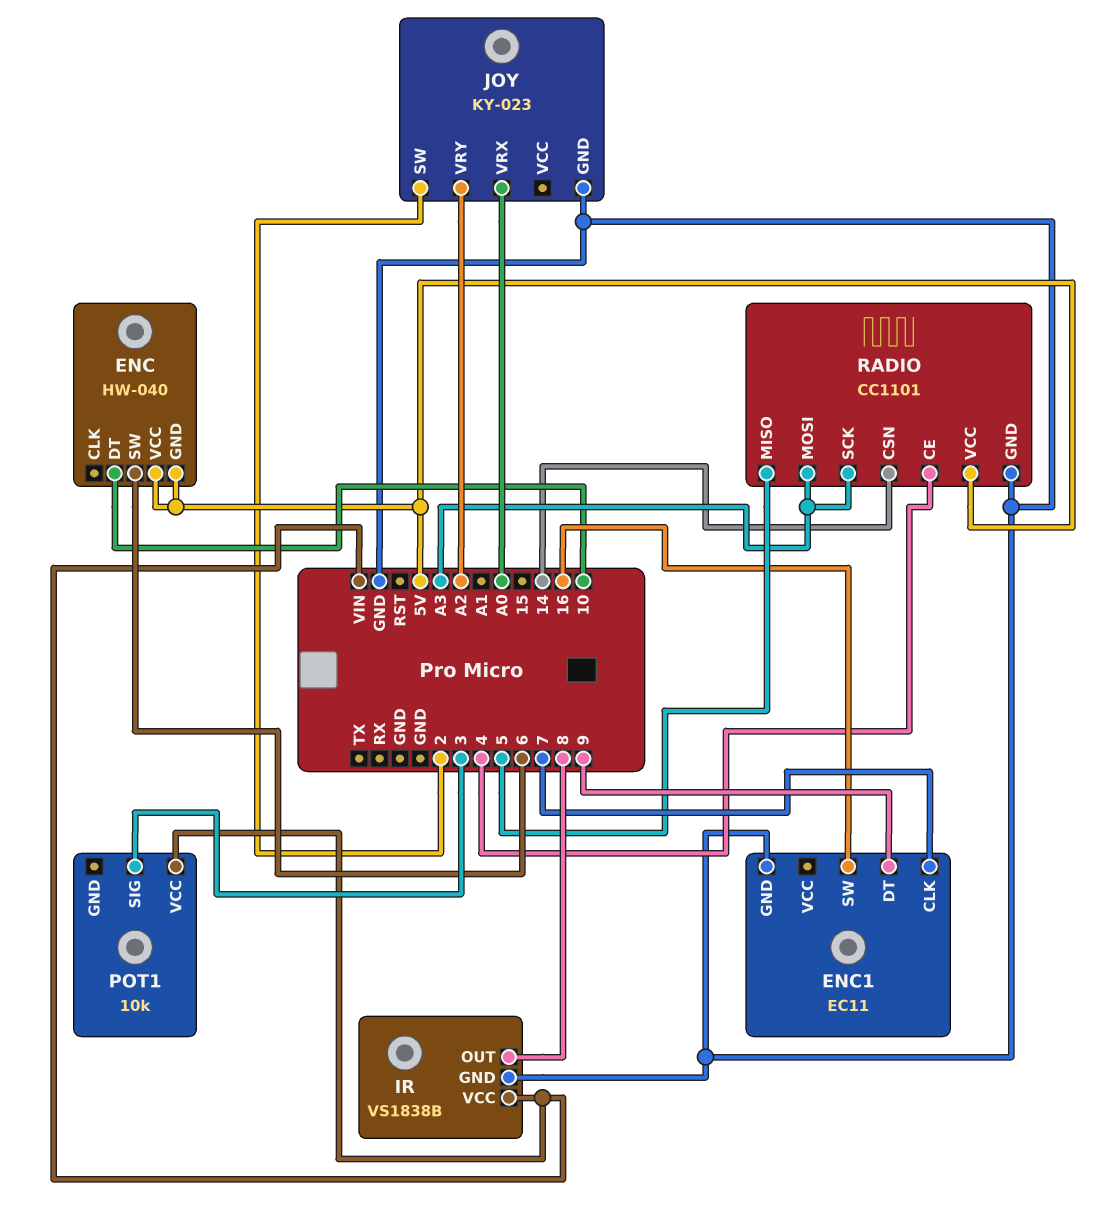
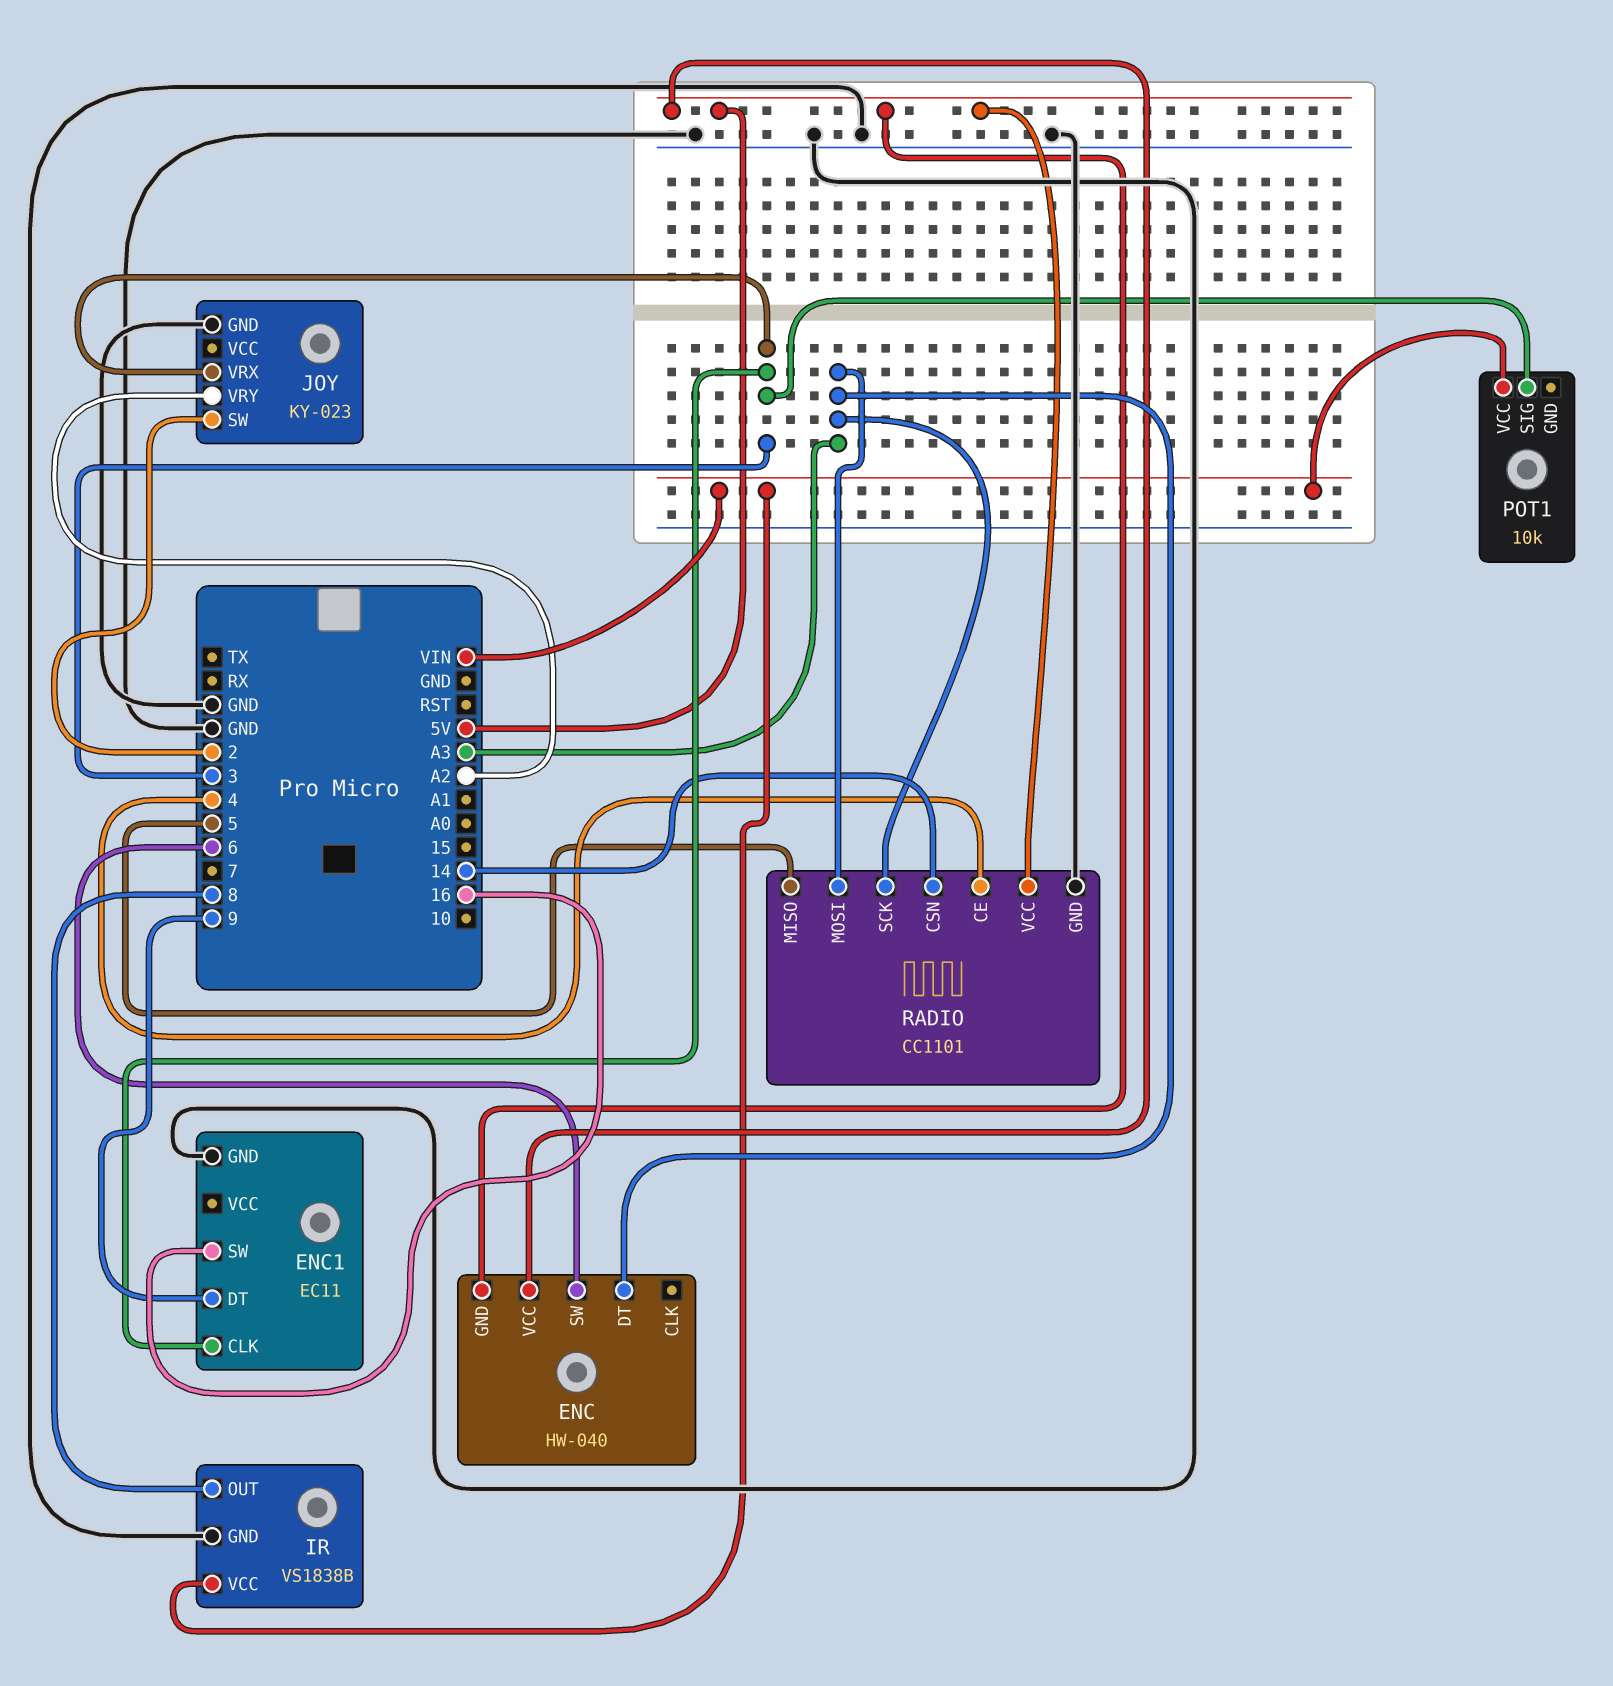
ENC pin DT: 10 -> A3
ENC1 pin CLK: 7 -> 3
JOY pin VRX: A0 -> 3

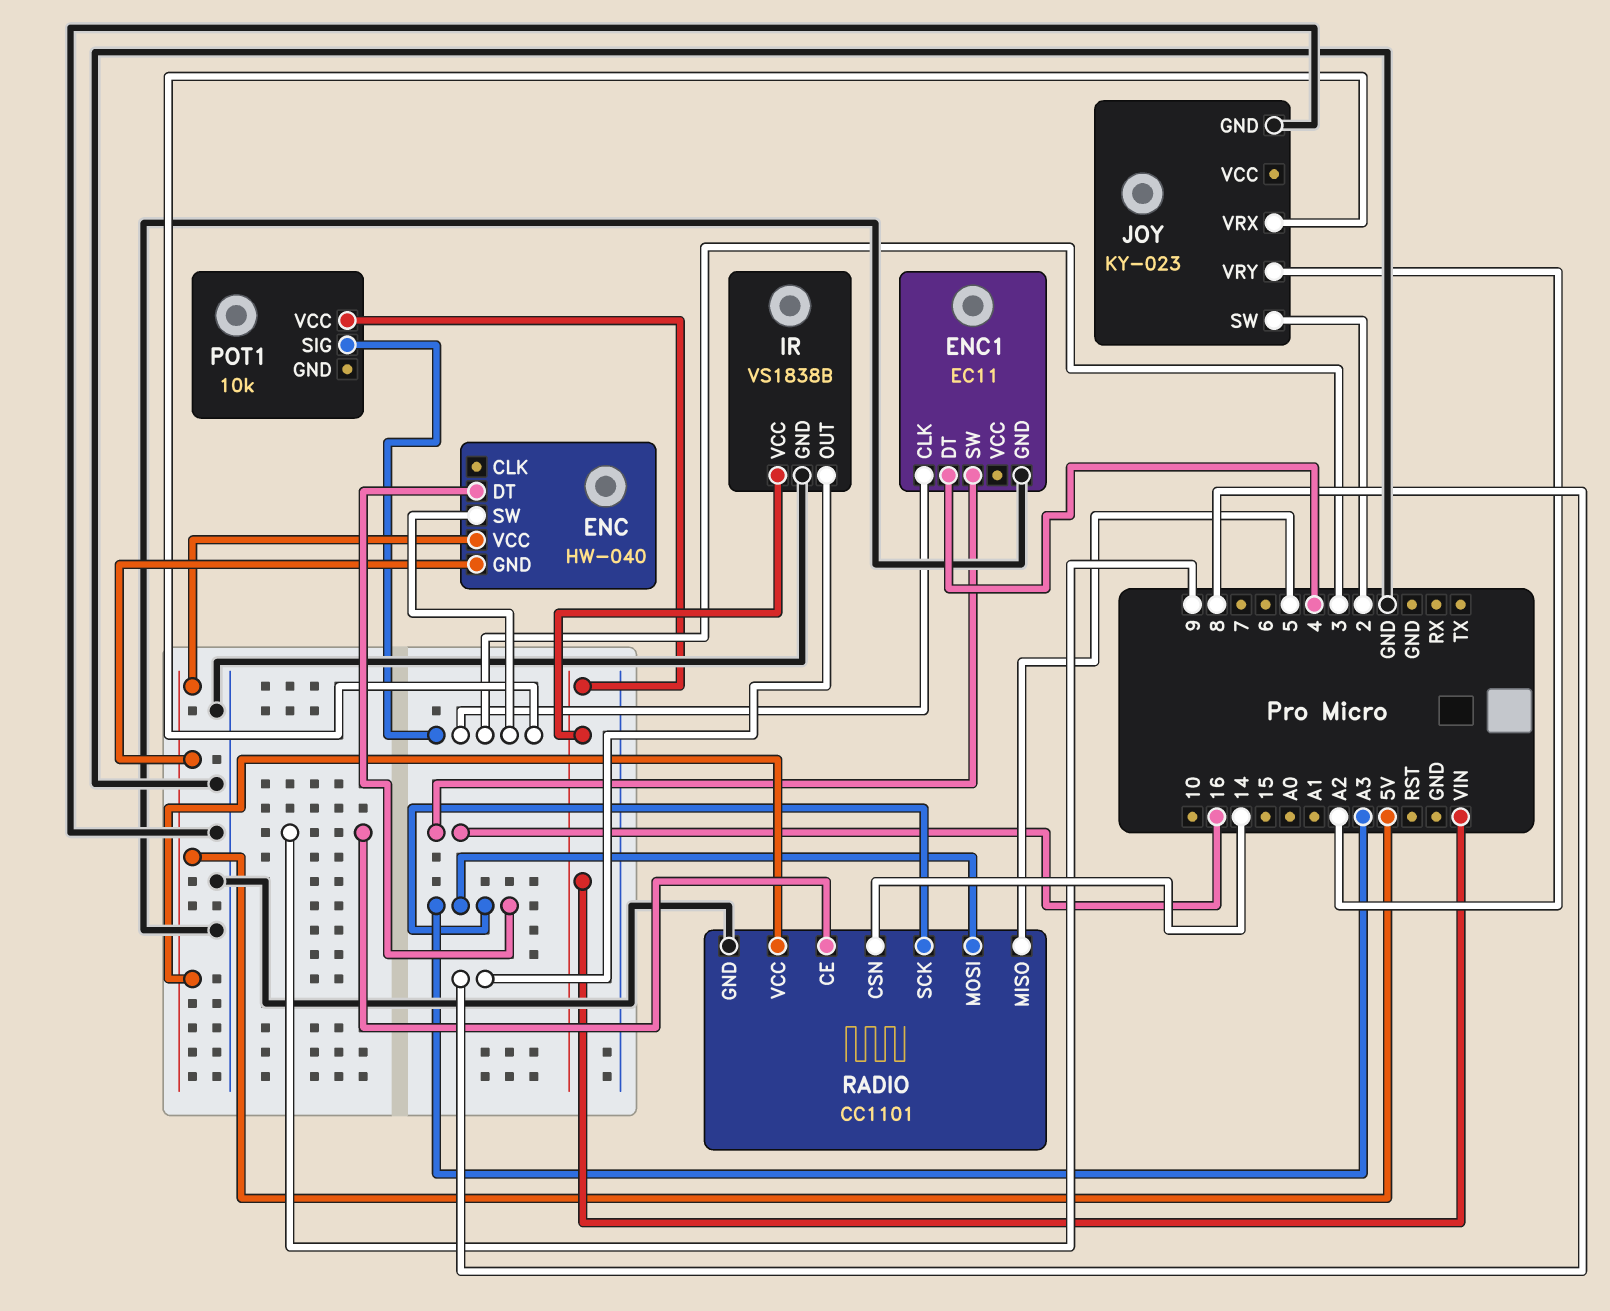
ENC pin SW: 6 -> 3
ENC1 pin DT: 9 -> 4
RADIO pin CE: 4 -> 9

